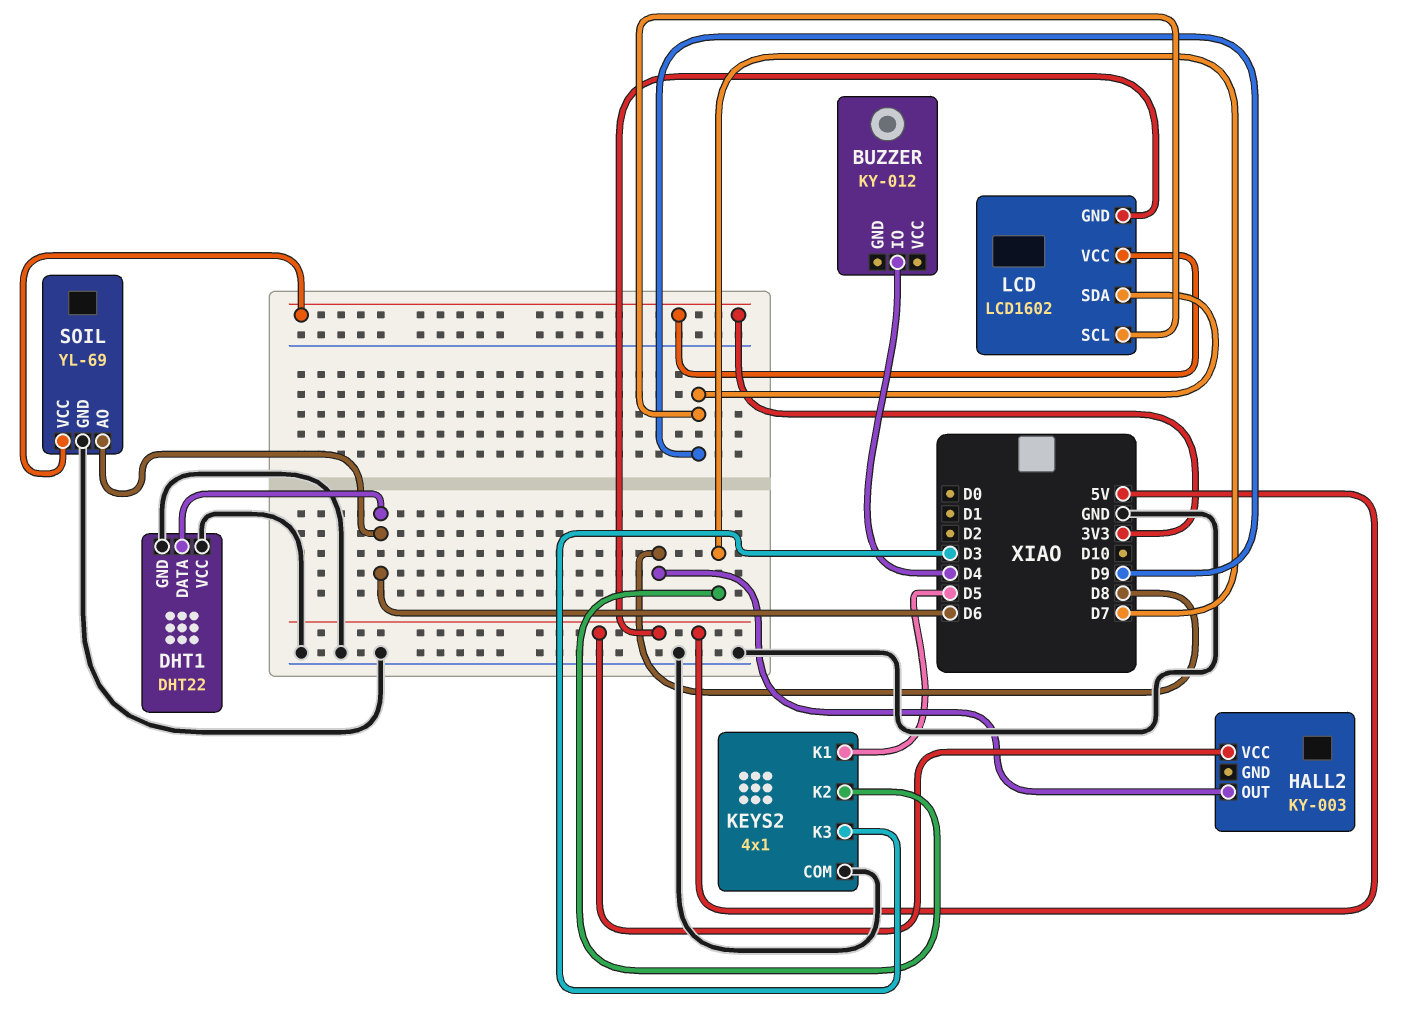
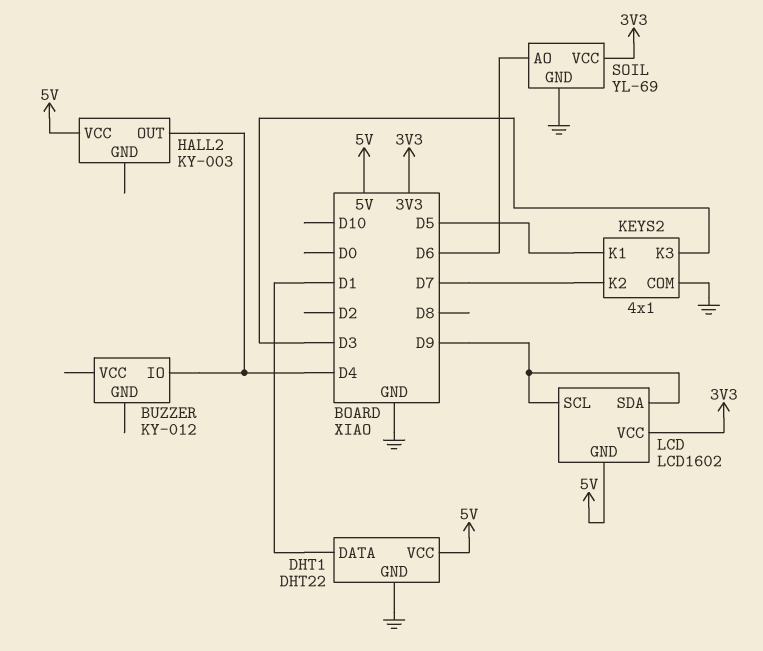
DHT1 pin DATA: D6 -> D1
DHT1 pin VCC: GND -> 5V
HALL2 pin OUT: D8 -> D4

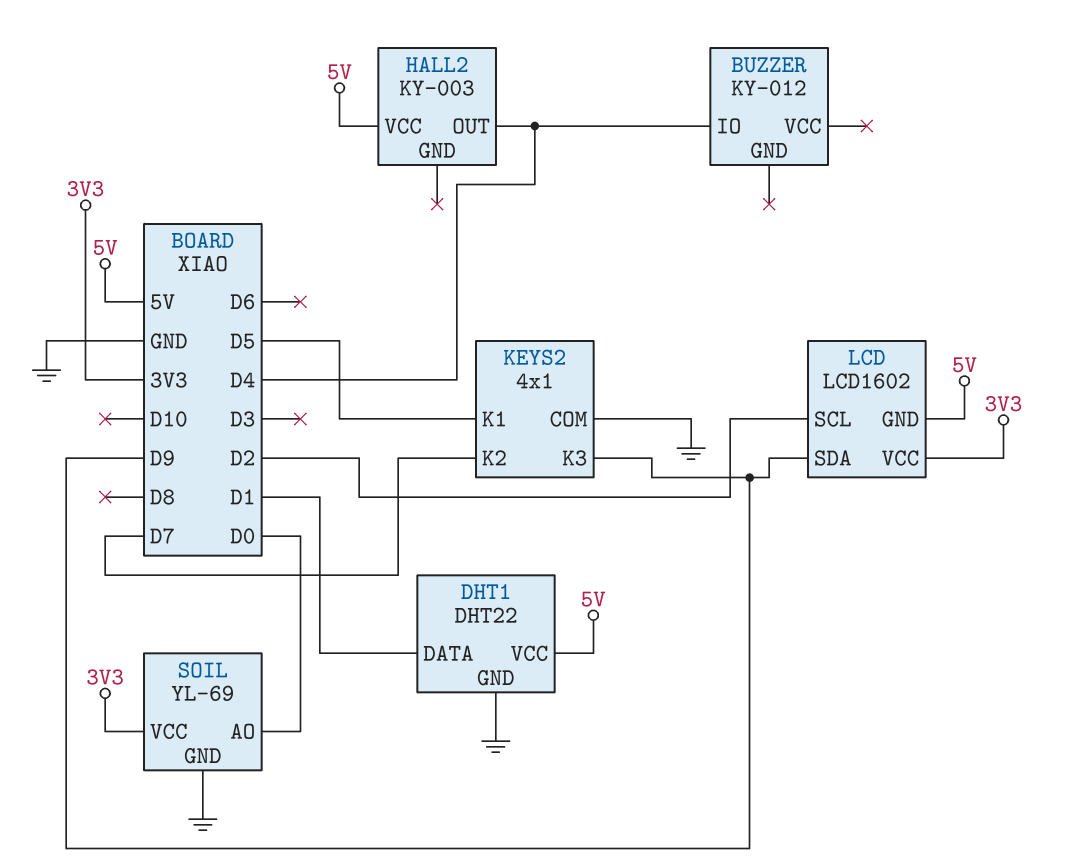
KEYS2 pin K3: D3 -> D9
LCD pin SCL: D9 -> D2
SOIL pin AO: D6 -> D0

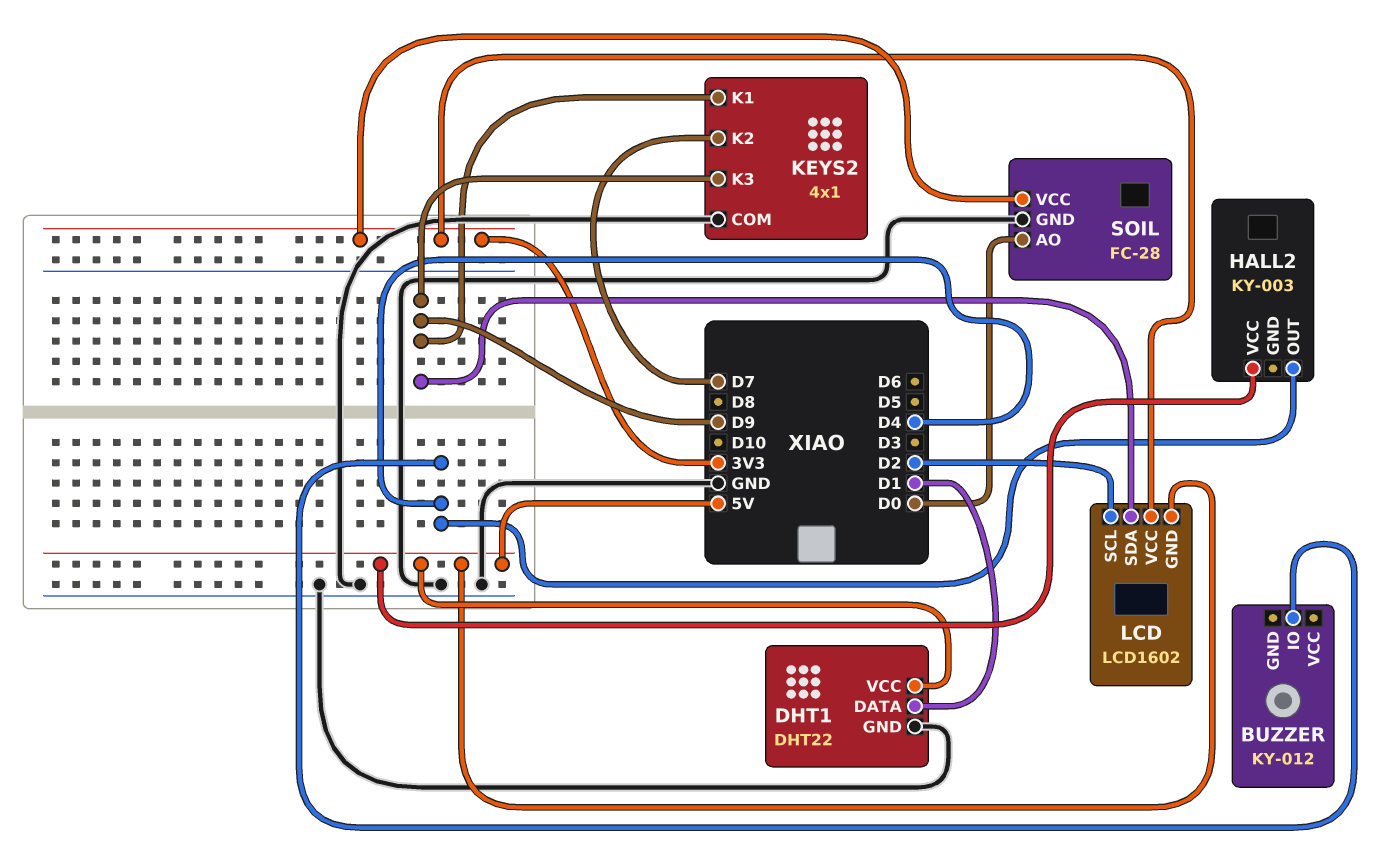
KEYS2 pin K1: D5 -> D9
SOIL: YL-69 -> FC-28

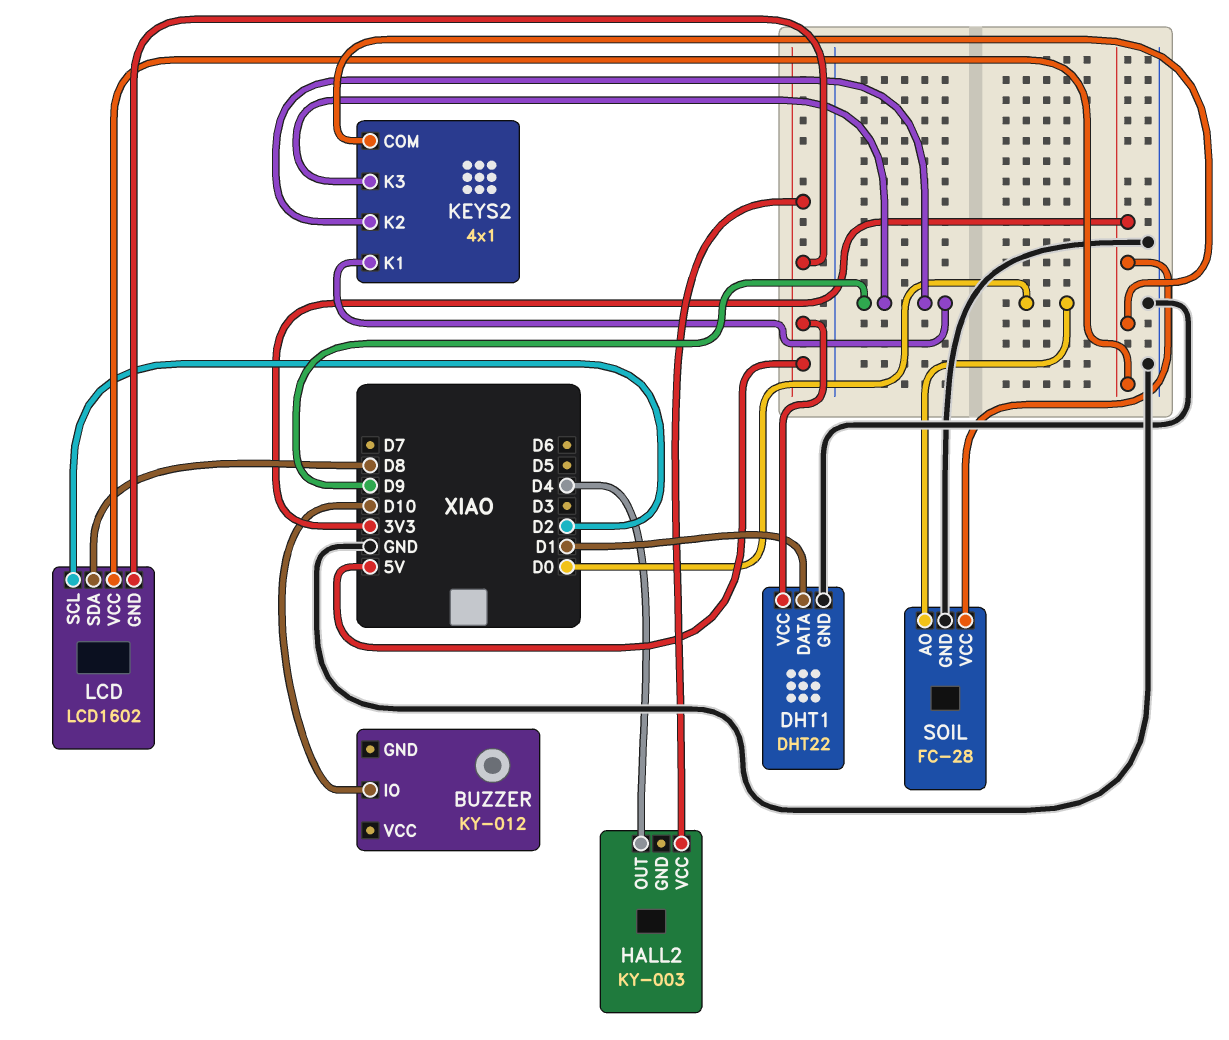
BUZZER pin IO: D4 -> D10
KEYS2 pin COM: GND -> 3V3
KEYS2 pin K2: D7 -> D9
LCD pin SDA: D9 -> D8

